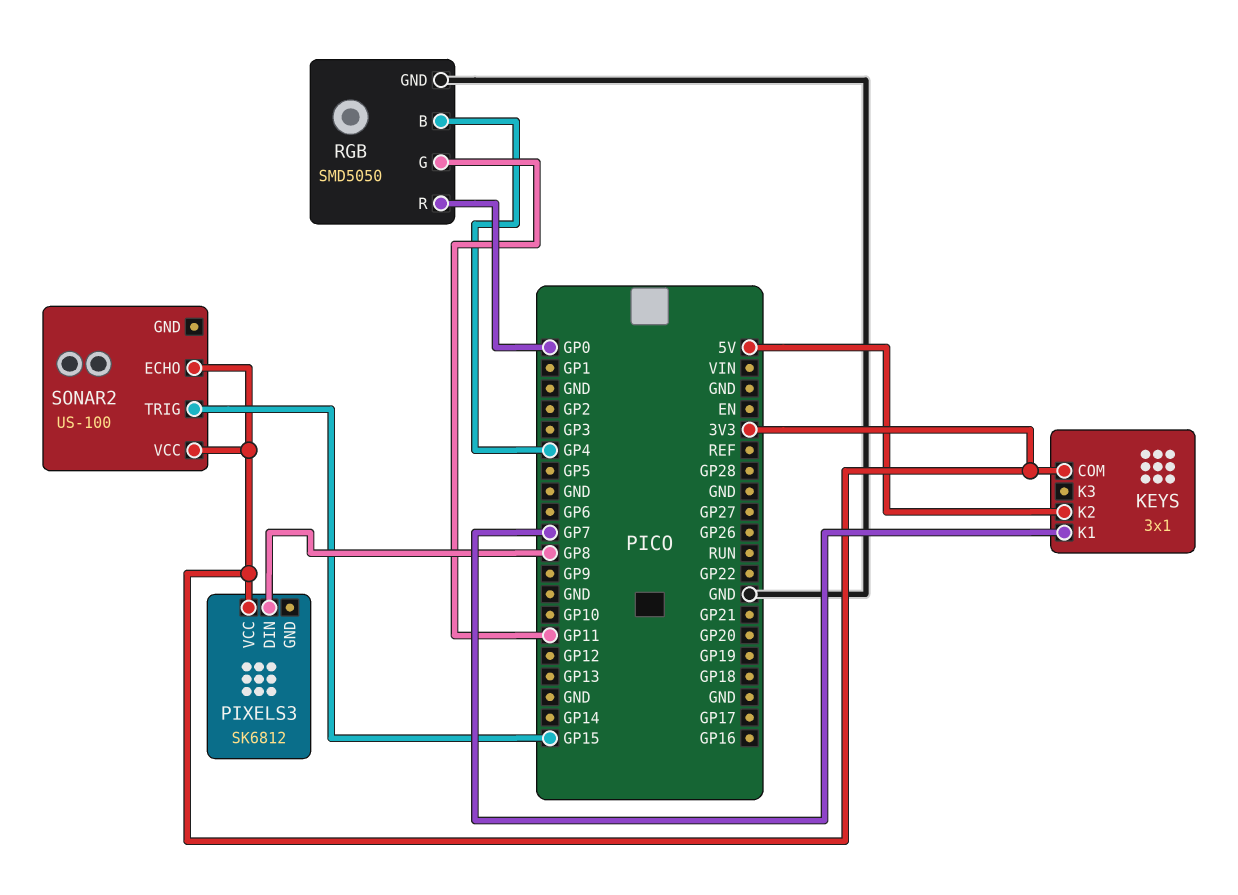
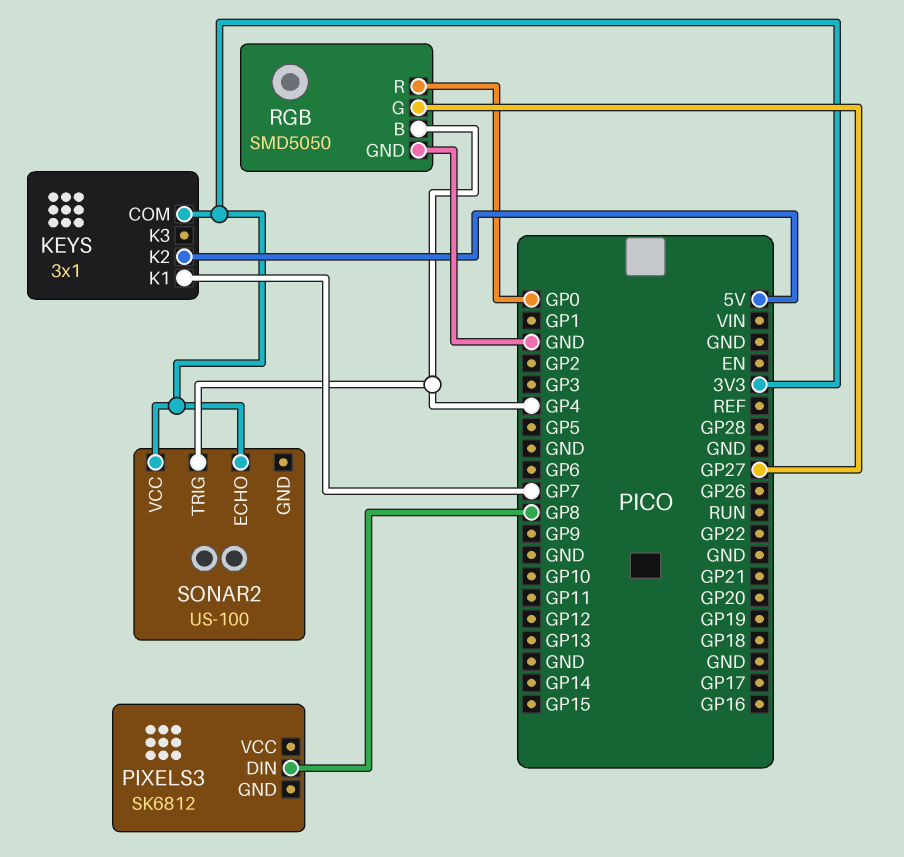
PIXELS3 pin VCC: 3V3 -> none
RGB pin G: GP11 -> GP27
SONAR2 pin TRIG: GP15 -> GP4

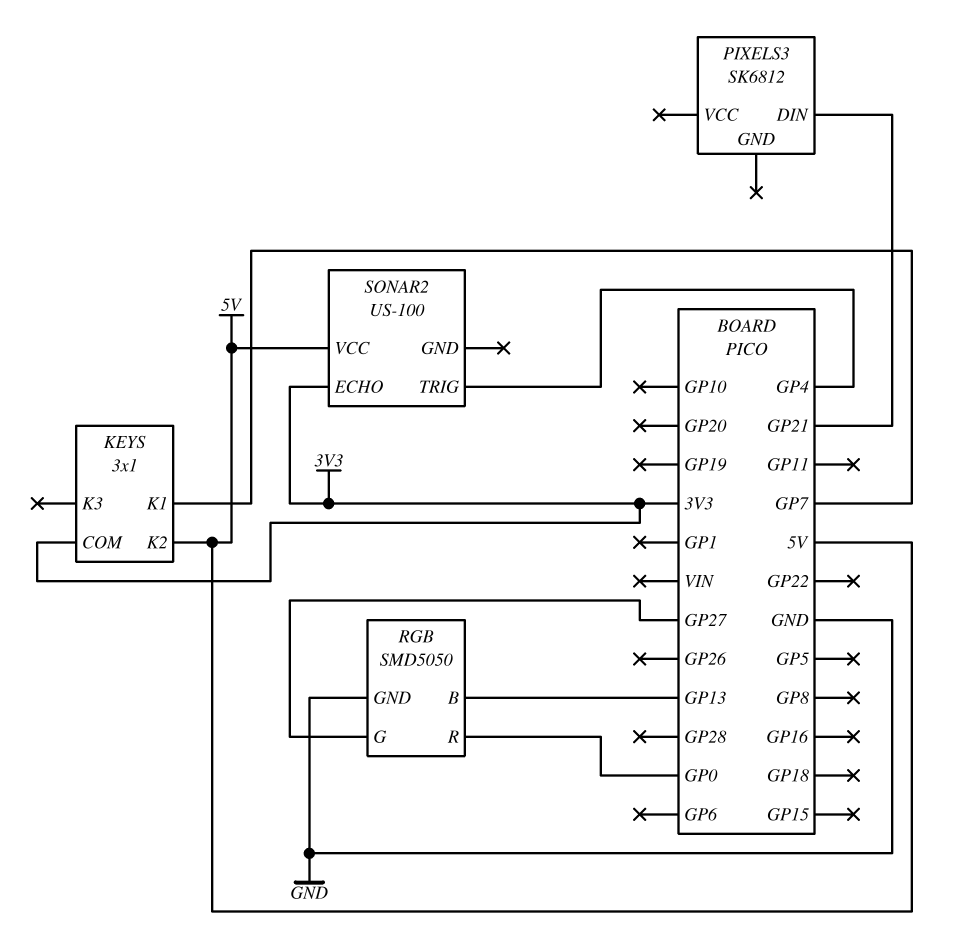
PIXELS3 pin DIN: GP8 -> GP21
RGB pin B: GP4 -> GP13
SONAR2 pin VCC: 3V3 -> 5V

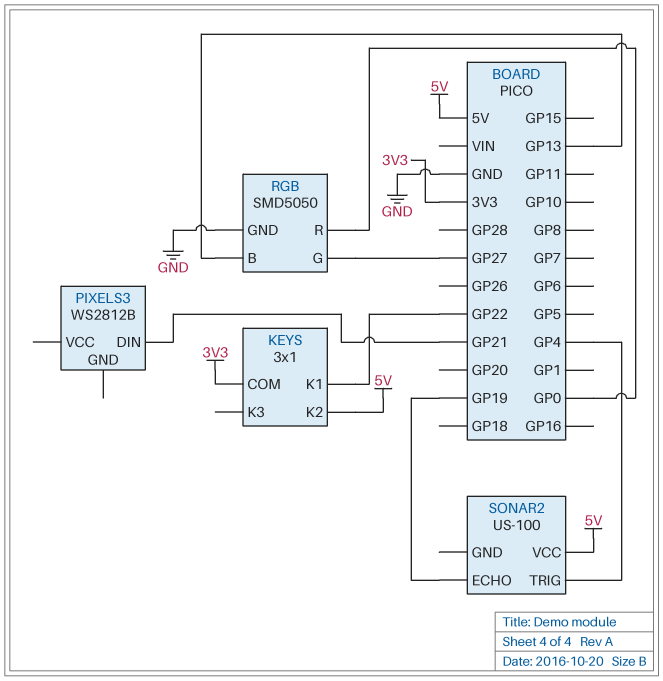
KEYS pin K1: GP7 -> GP22
PIXELS3: SK6812 -> WS2812B
SONAR2 pin ECHO: 3V3 -> GP19

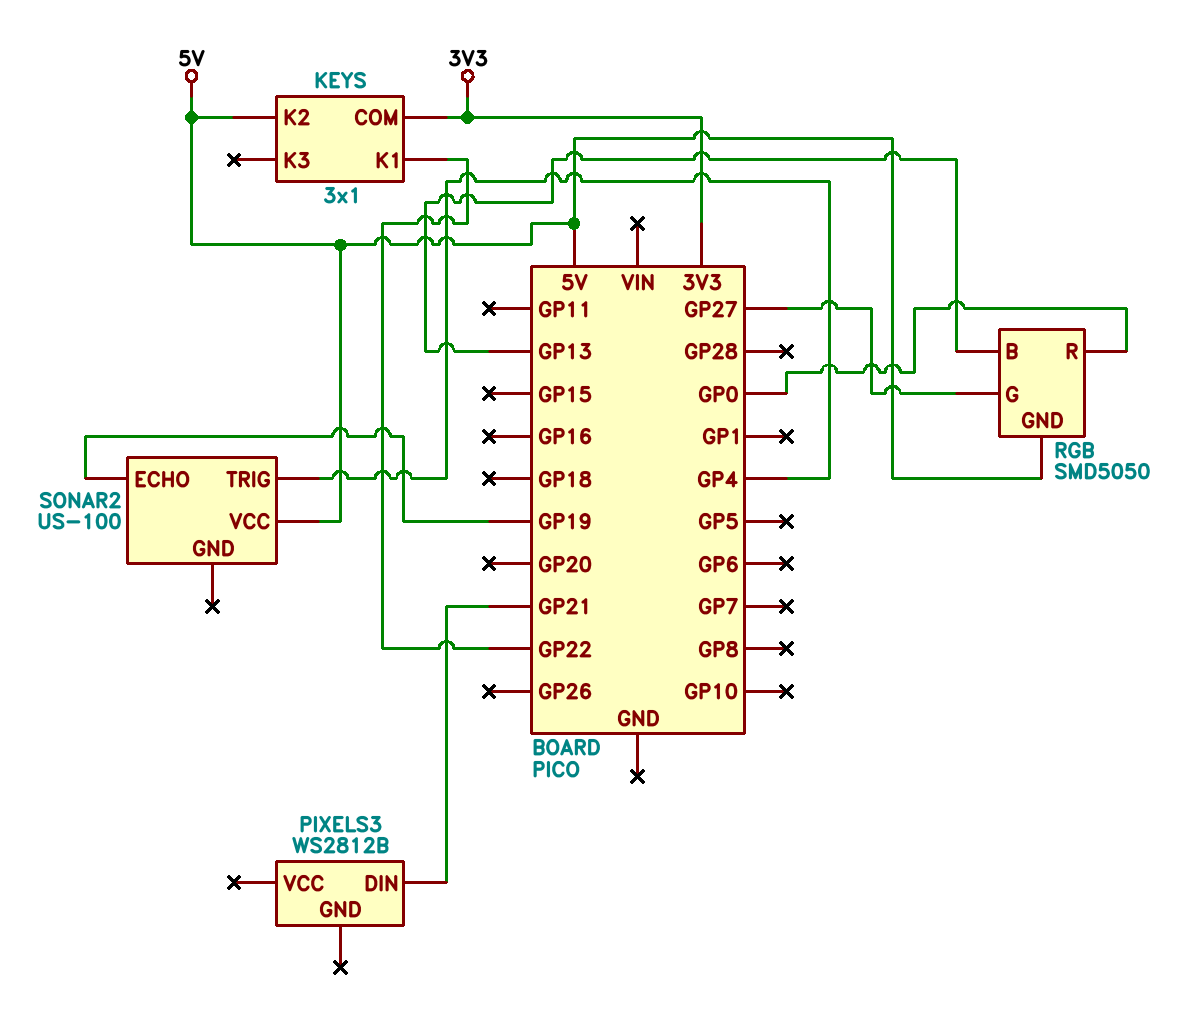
RGB pin GND: GND -> 5V

